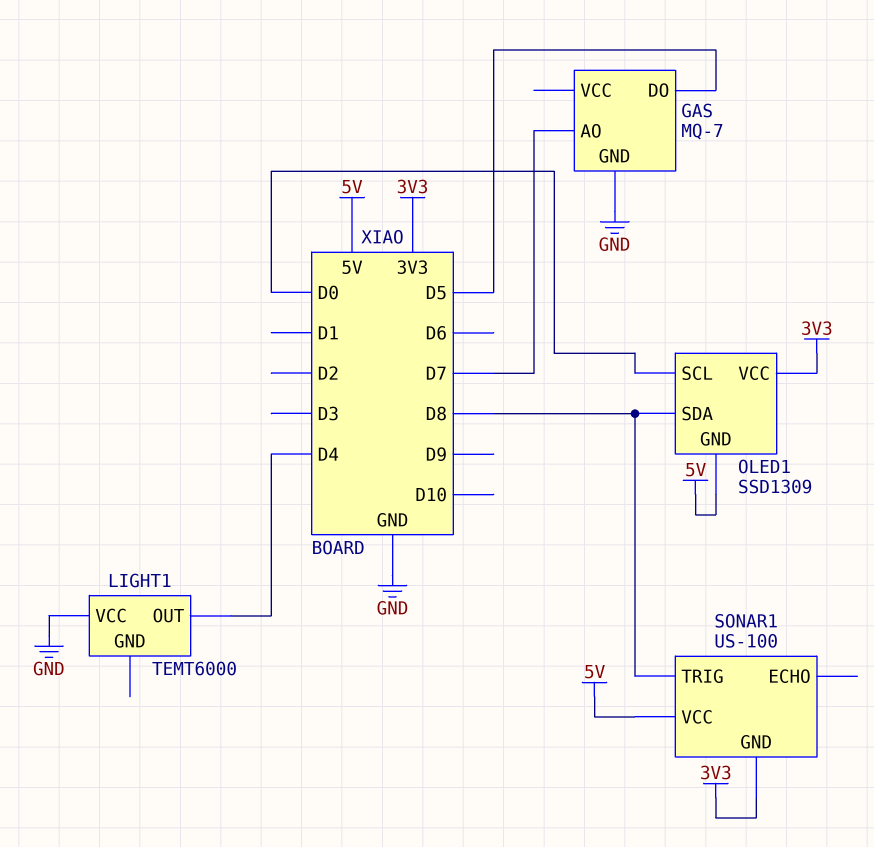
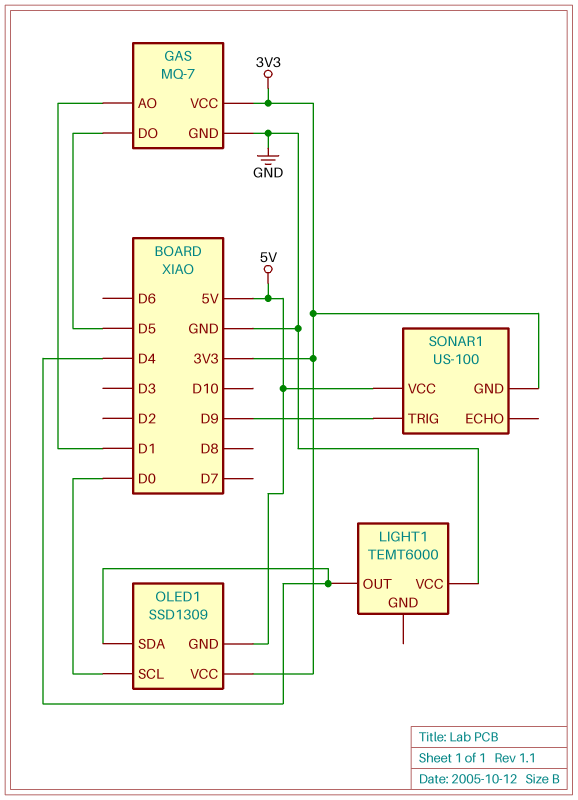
GAS pin AO: D7 -> D1
GAS pin VCC: none -> 3V3
OLED1 pin SDA: D8 -> D4
SONAR1 pin TRIG: D8 -> D9

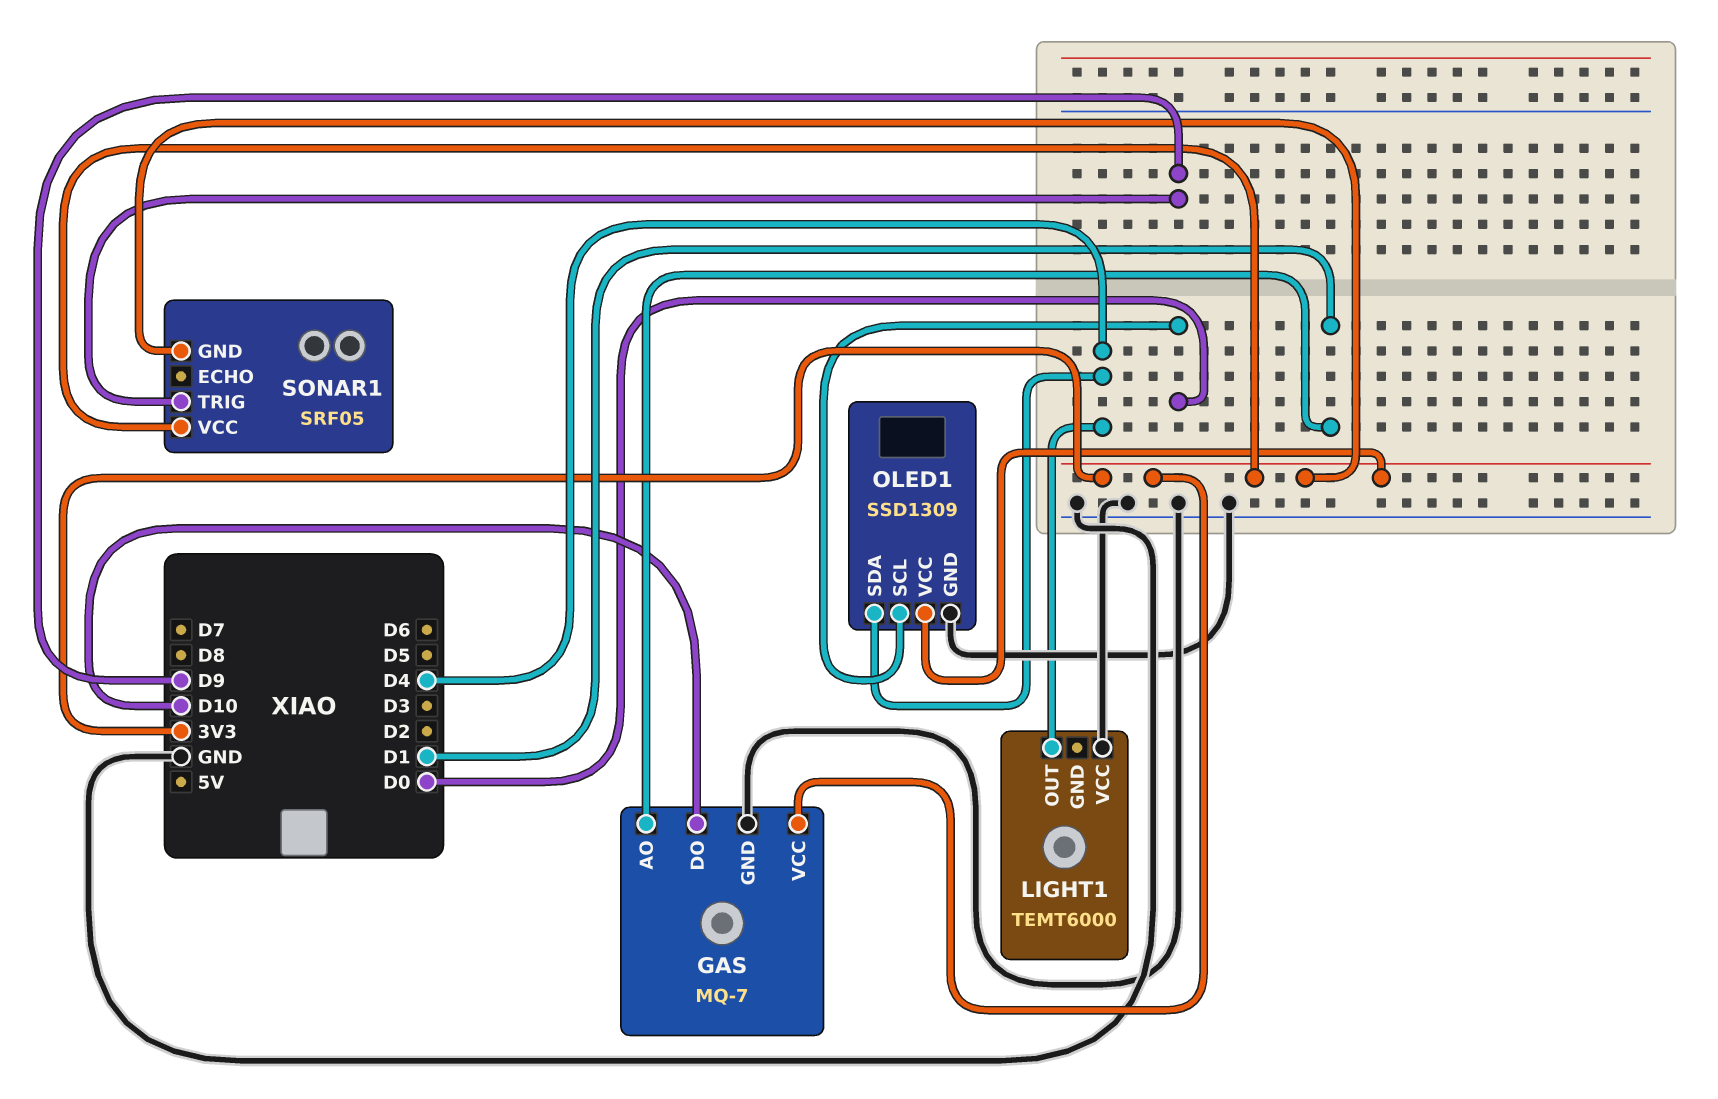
GAS pin DO: D5 -> D10
OLED1 pin GND: 5V -> GND
SONAR1: US-100 -> SRF05
SONAR1 pin VCC: 5V -> 3V3

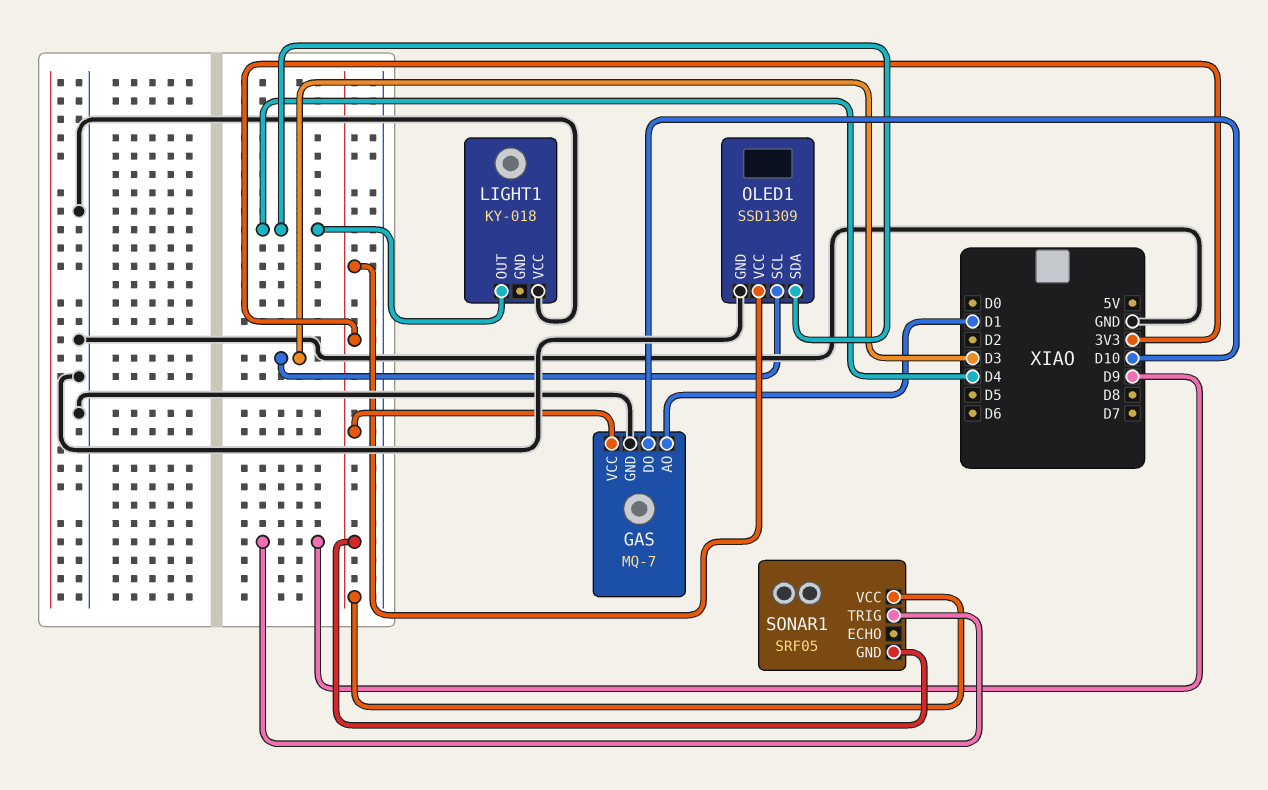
LIGHT1: TEMT6000 -> KY-018
OLED1 pin SCL: D0 -> D3

